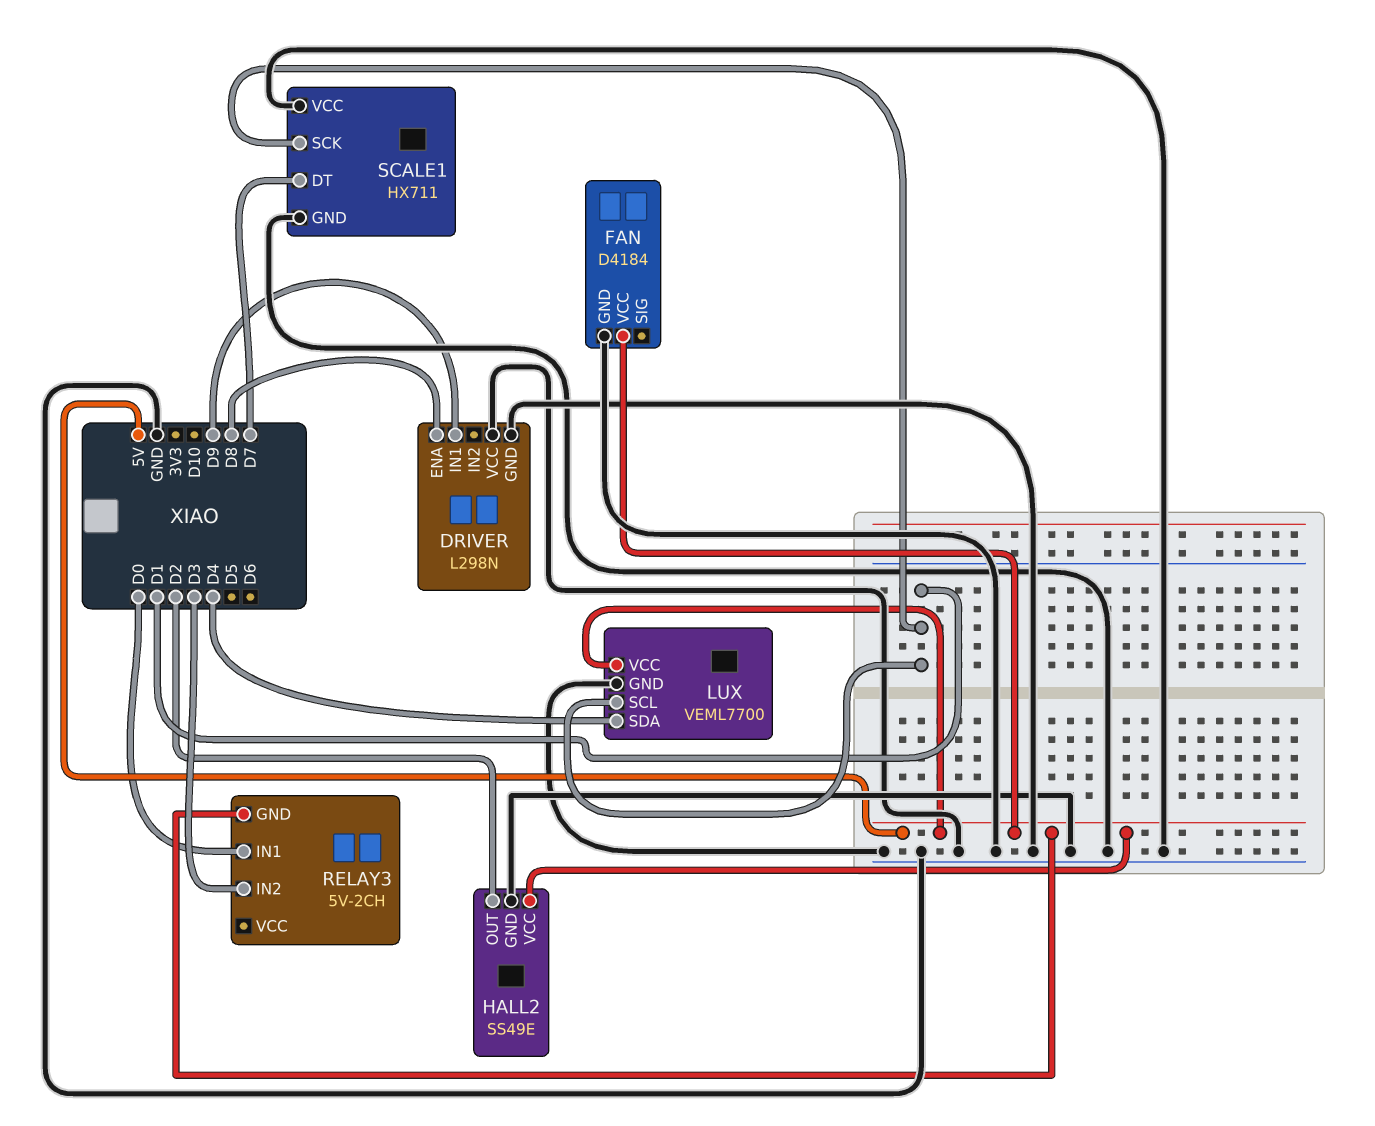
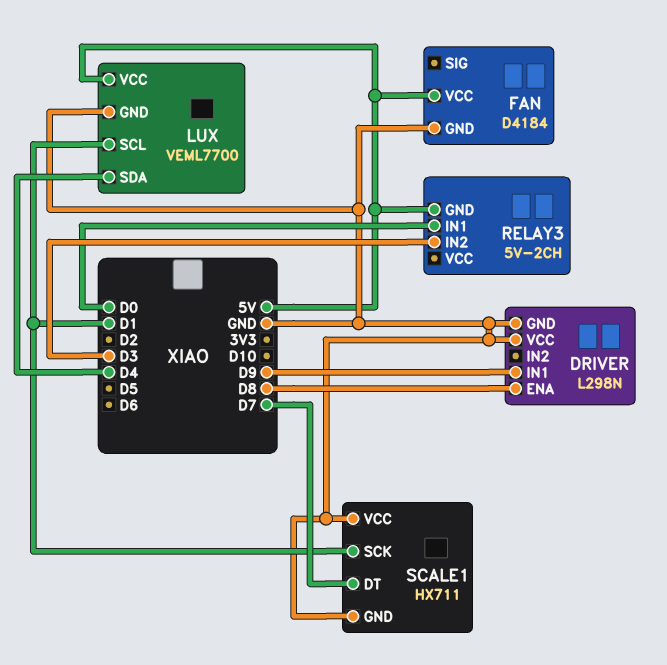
HALL2: SS49E -> none
HALL2 pin GND: GND -> none
HALL2 pin OUT: D2 -> none
HALL2 pin VCC: 5V -> none

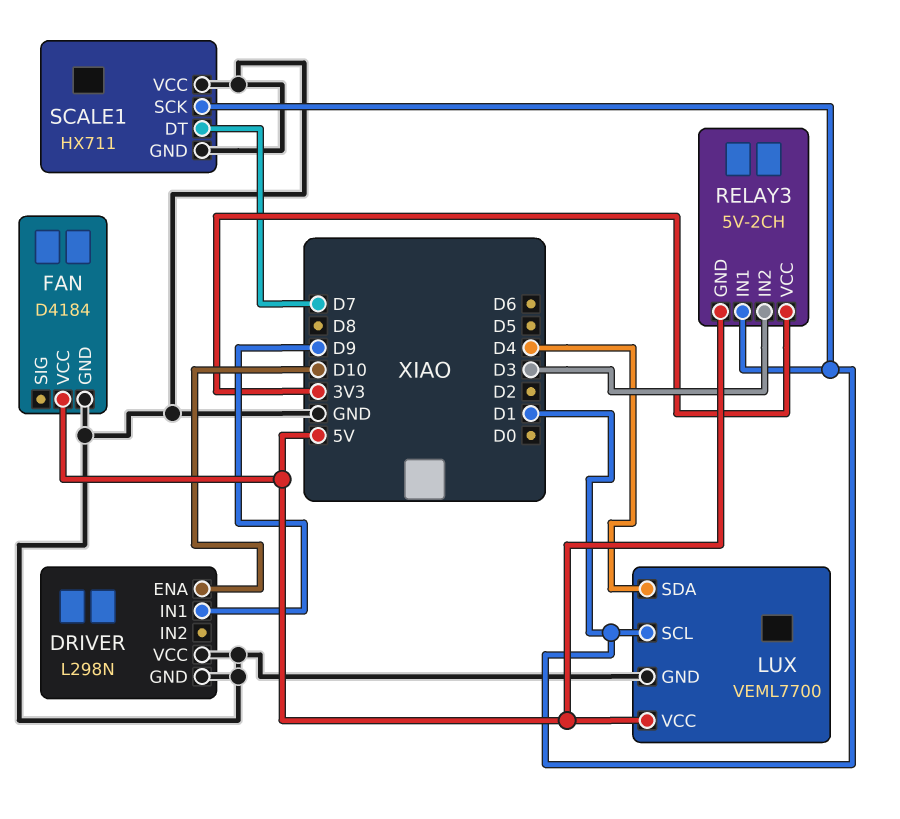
DRIVER pin ENA: D8 -> D10
RELAY3 pin IN1: D0 -> D1
RELAY3 pin VCC: none -> 3V3

